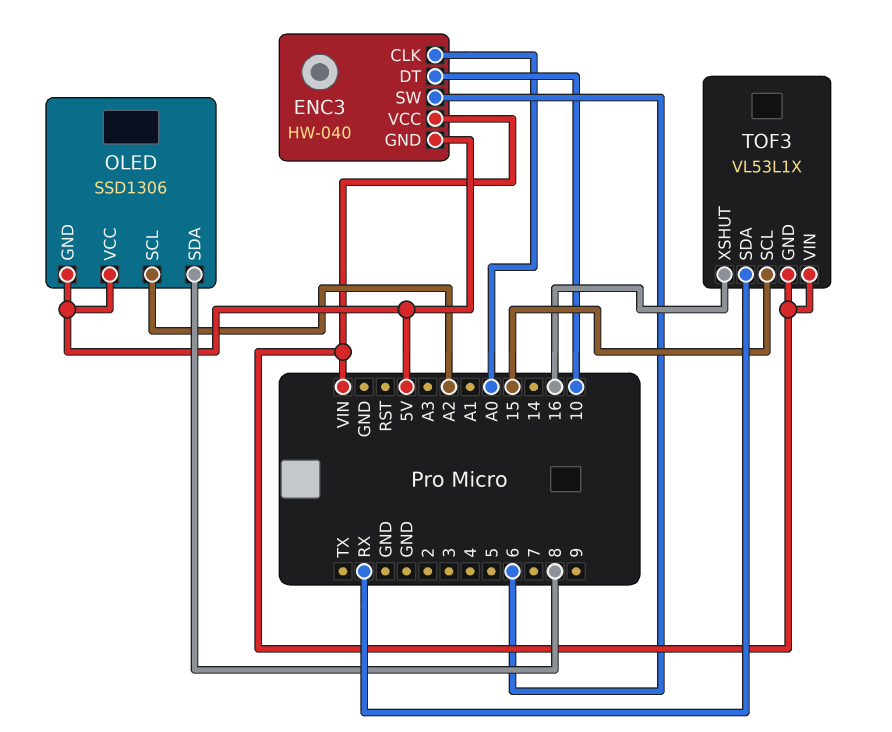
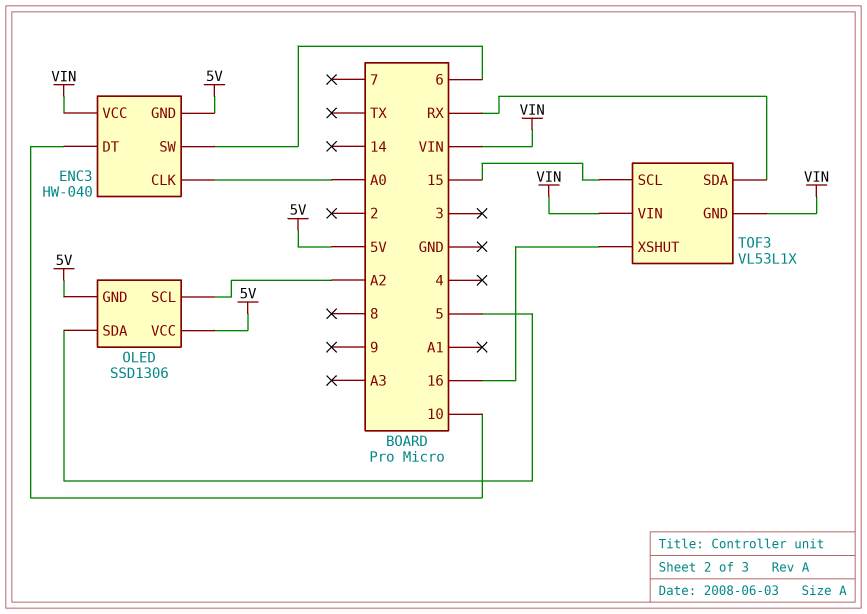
OLED pin SDA: 8 -> 5

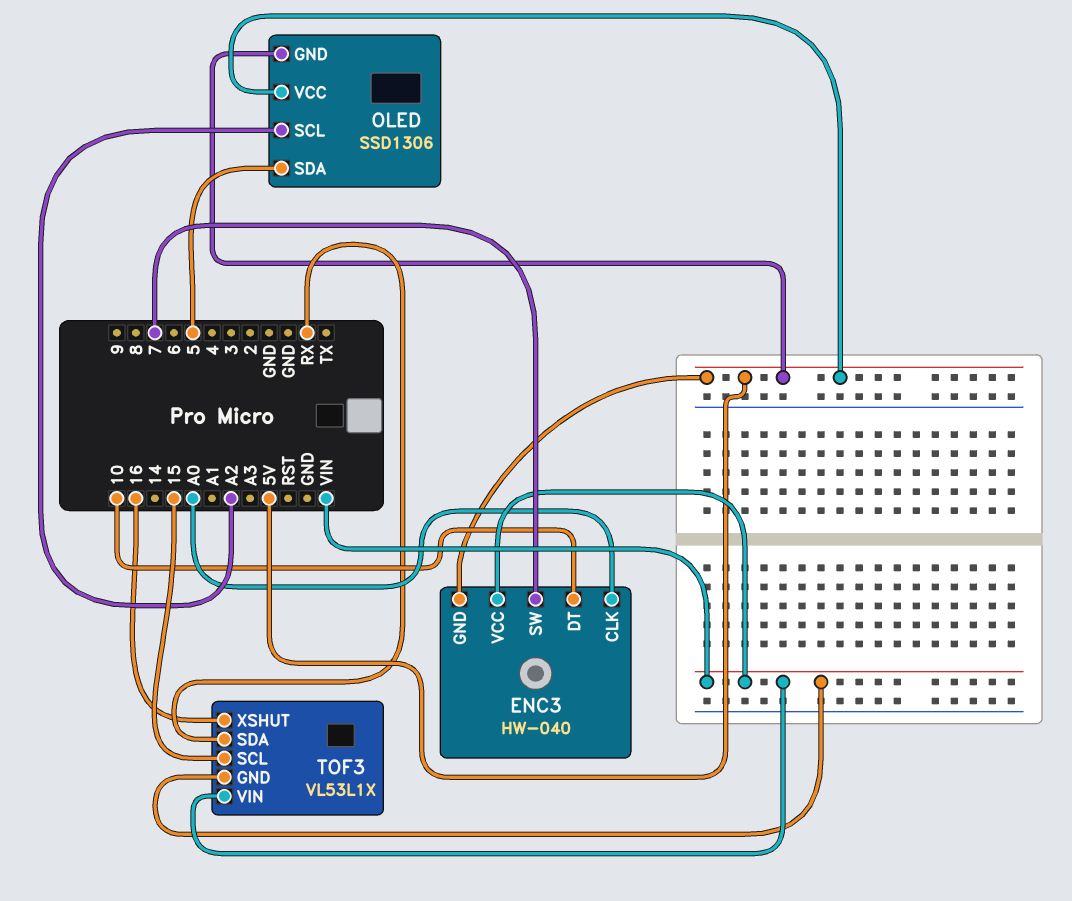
ENC3 pin SW: 6 -> 7

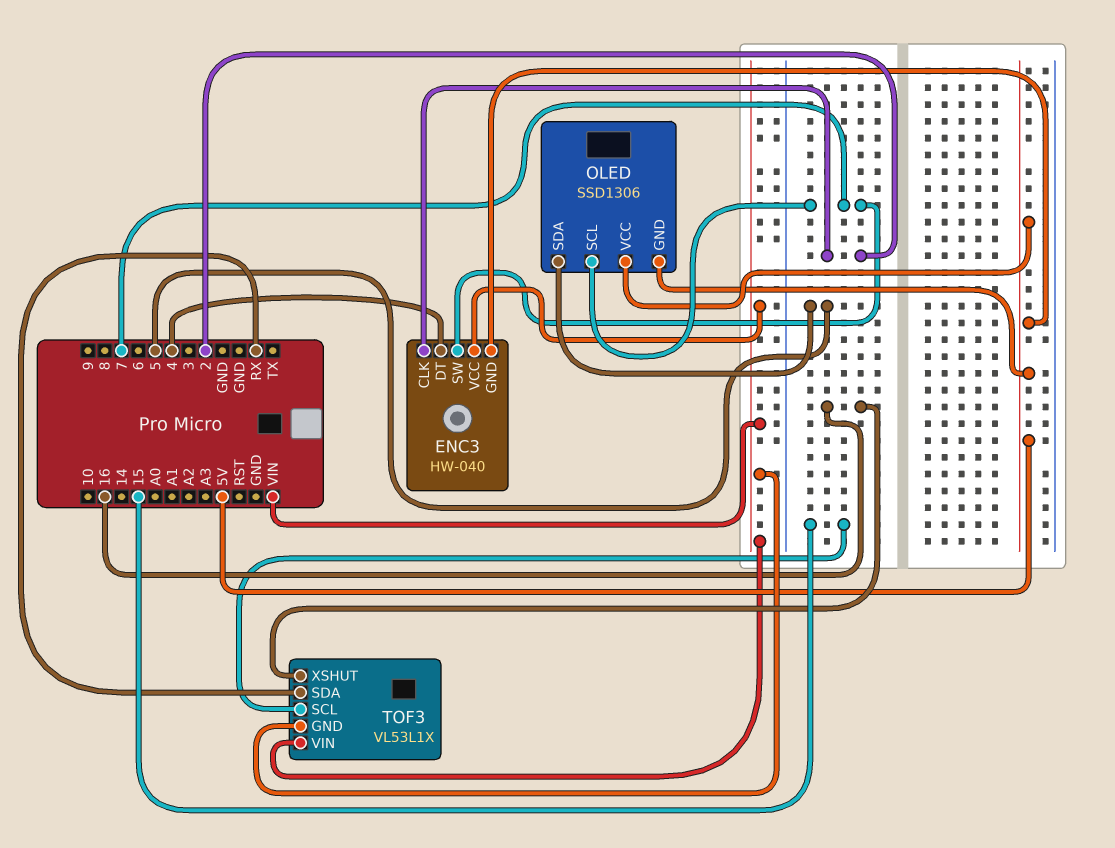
ENC3 pin CLK: A0 -> 2
ENC3 pin DT: 10 -> 4
OLED pin SCL: A2 -> 7

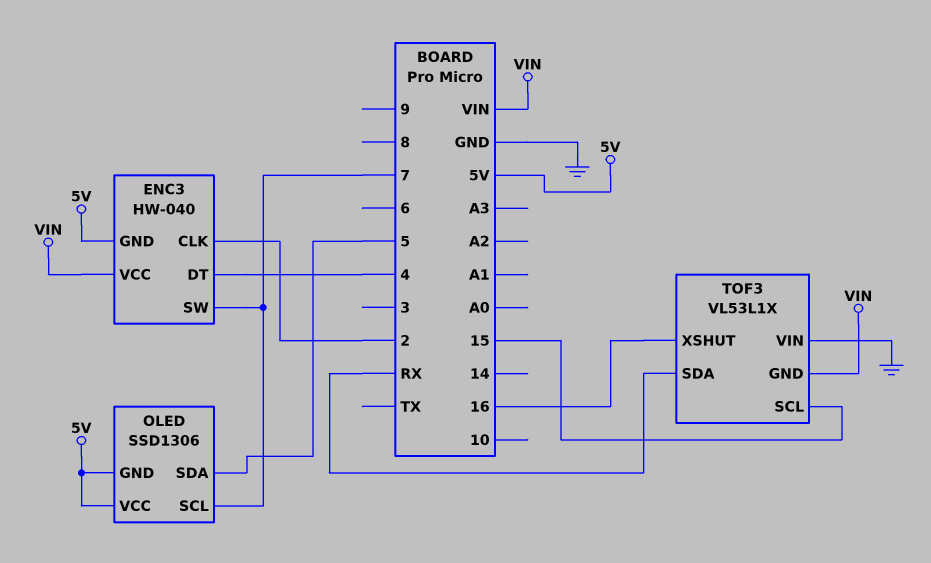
TOF3 pin VIN: VIN -> GND

